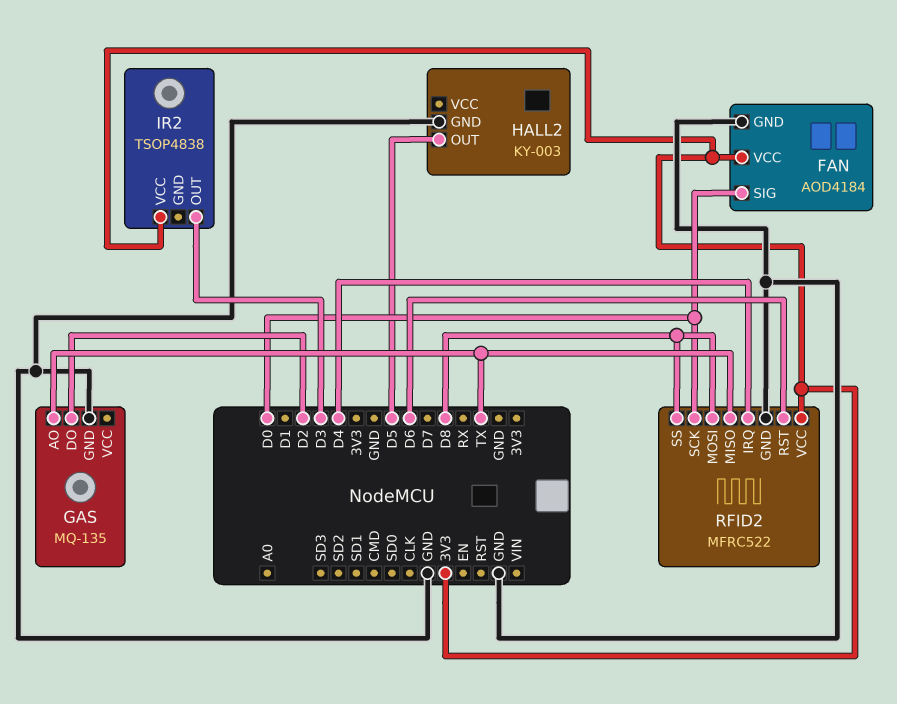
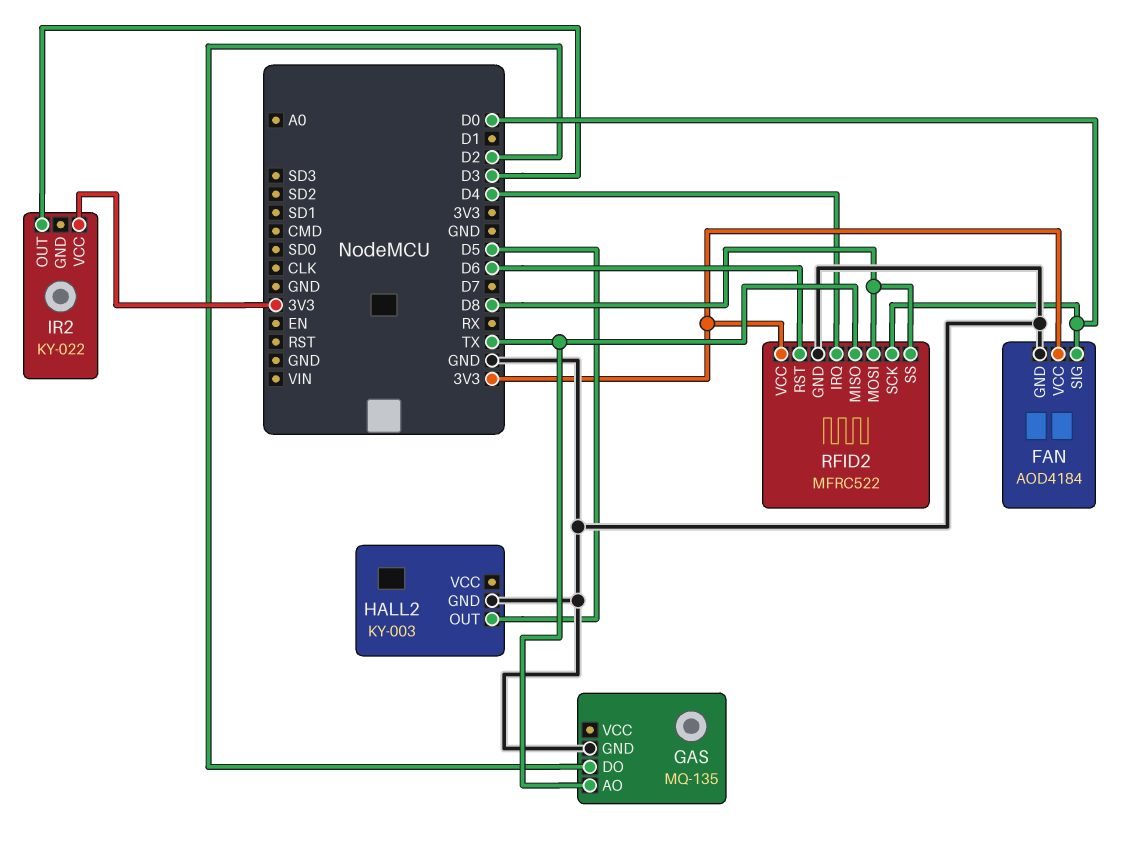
IR2: TSOP4838 -> KY-022

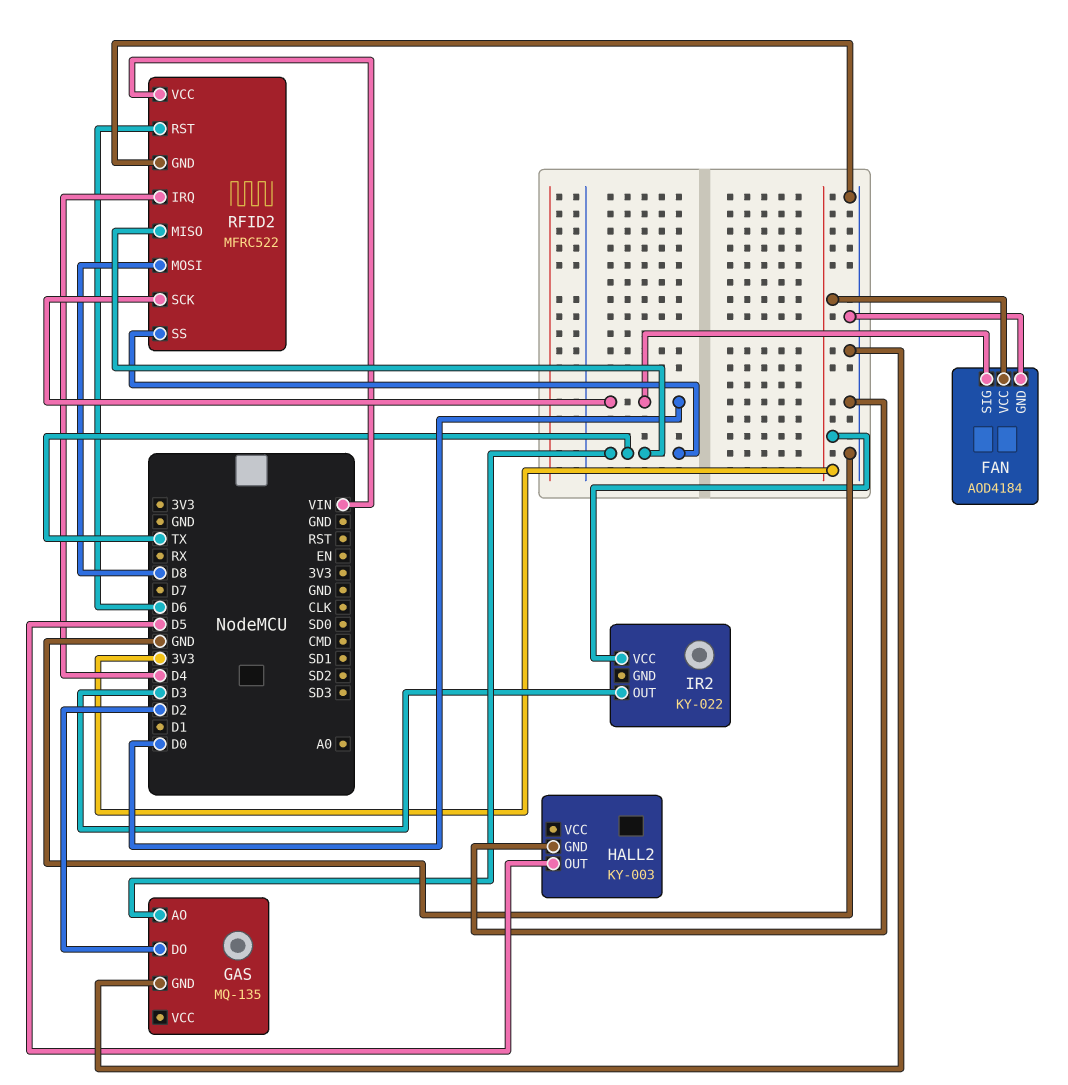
RFID2 pin SS: D8 -> TX
RFID2 pin VCC: 3V3 -> VIN

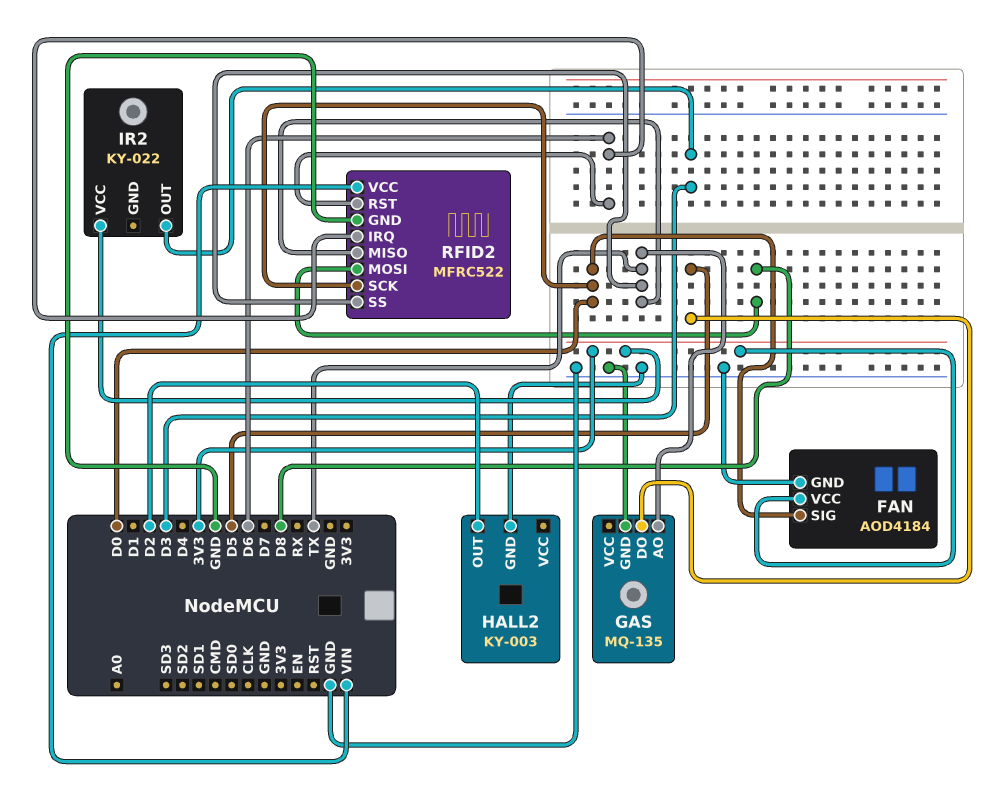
GAS pin DO: D2 -> D5
HALL2 pin OUT: D5 -> D2
RFID2 pin IRQ: D4 -> D6

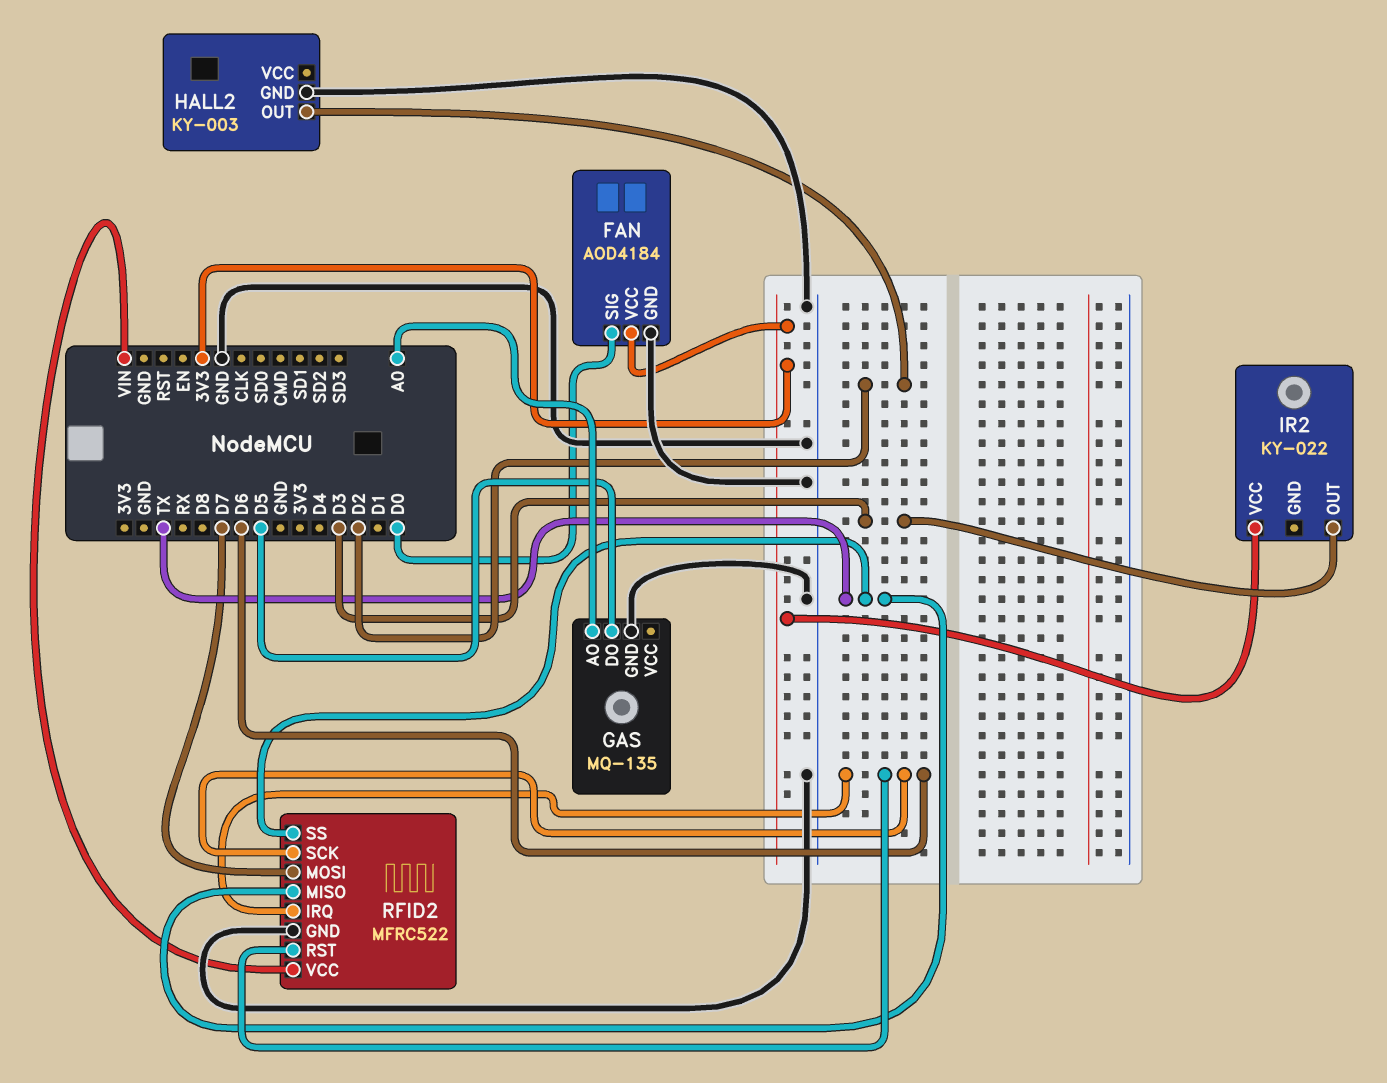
GAS pin AO: TX -> A0
RFID2 pin MOSI: D8 -> D7
RFID2 pin SCK: D0 -> D6

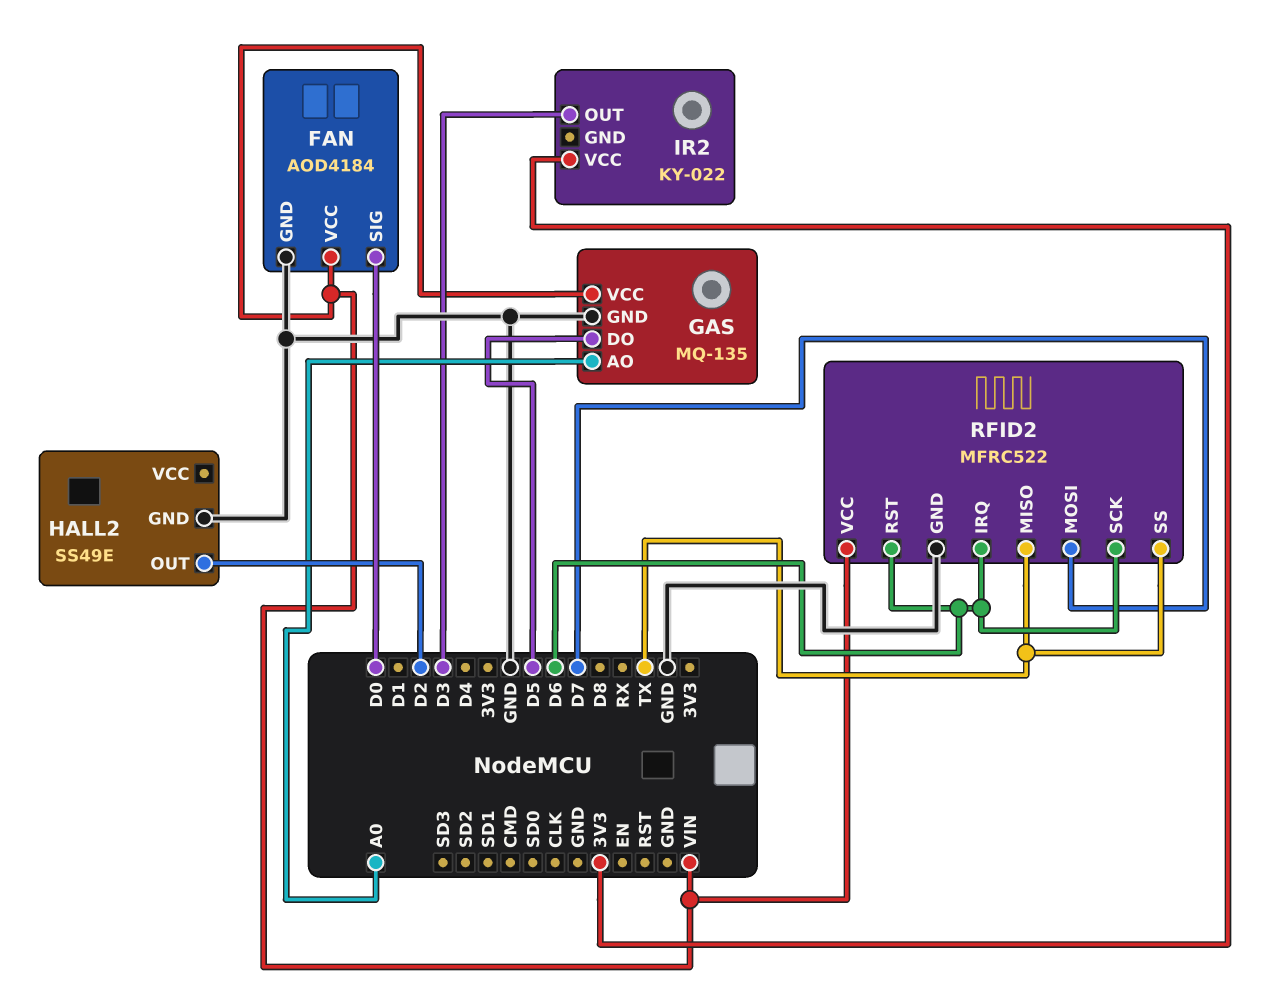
FAN pin VCC: 3V3 -> VIN
GAS pin VCC: none -> VIN
HALL2: KY-003 -> SS49E

